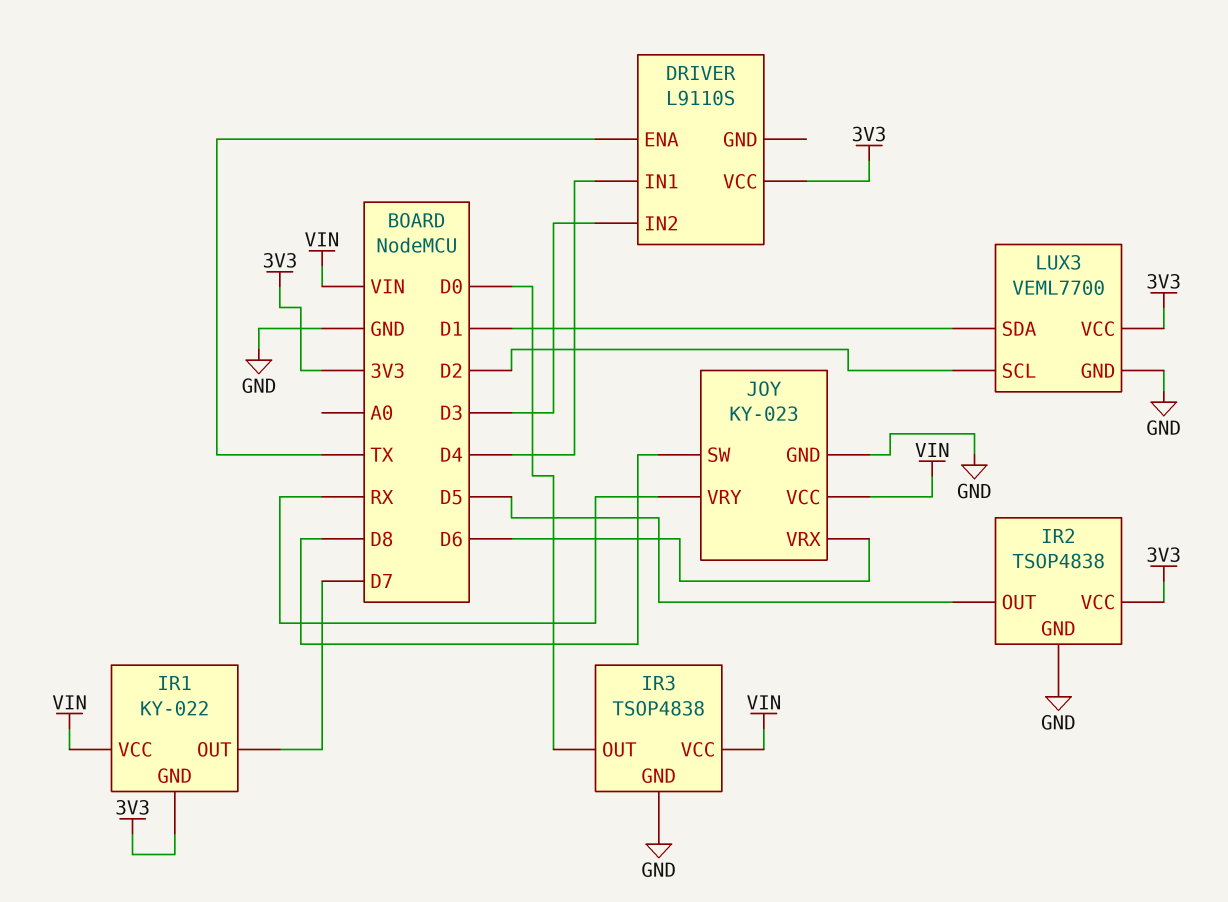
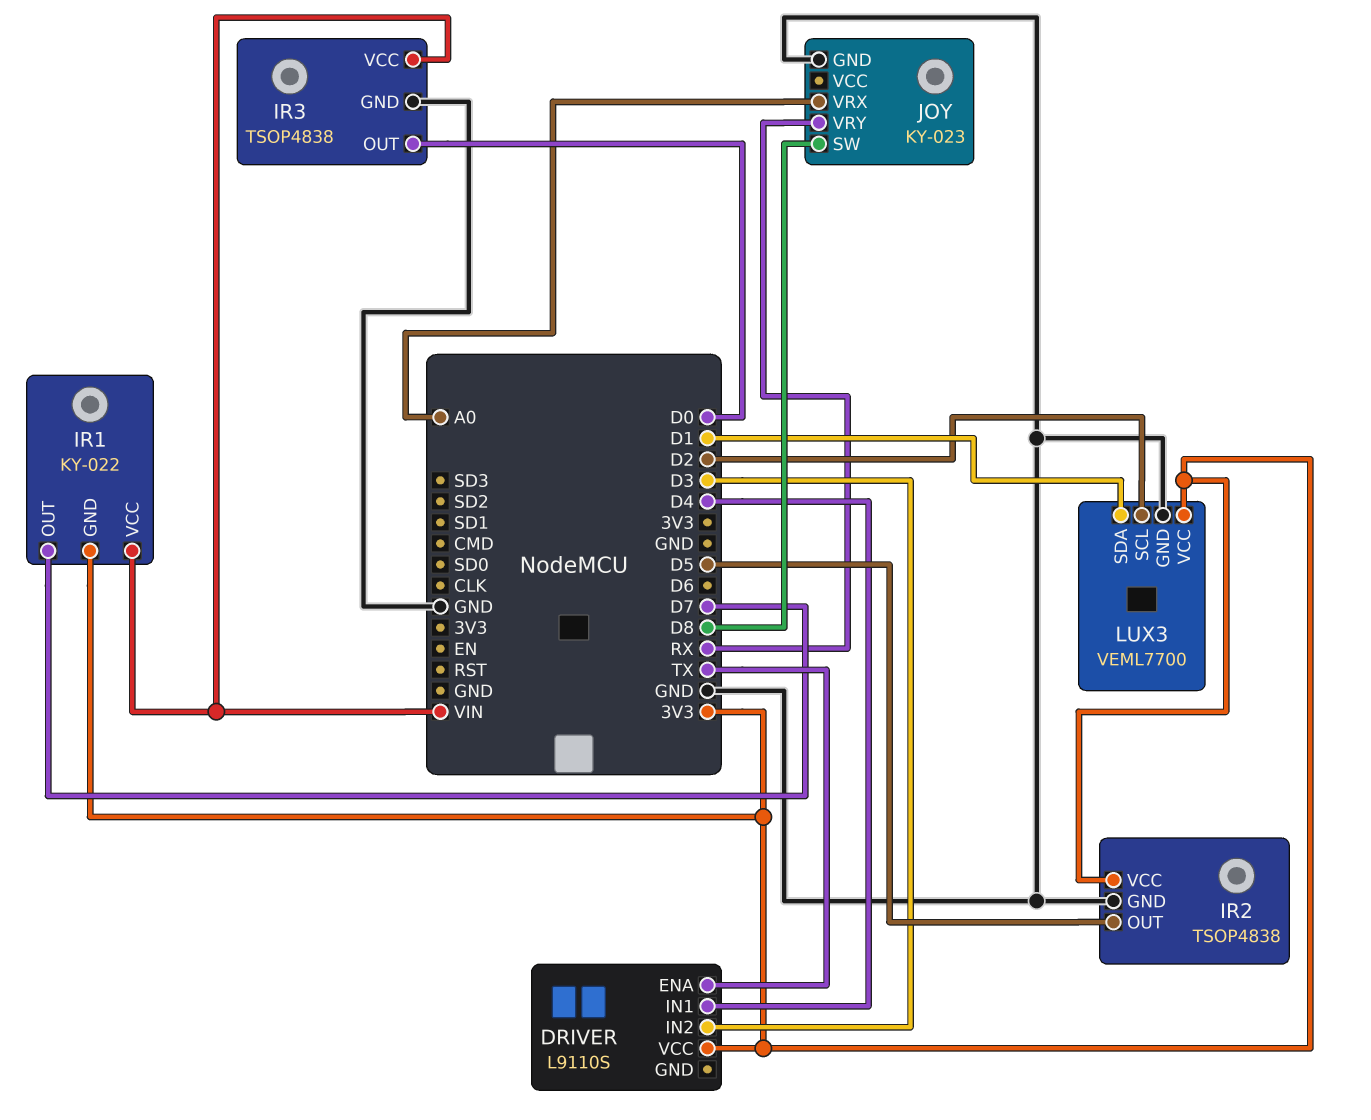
JOY pin VCC: VIN -> none
JOY pin VRX: D6 -> A0

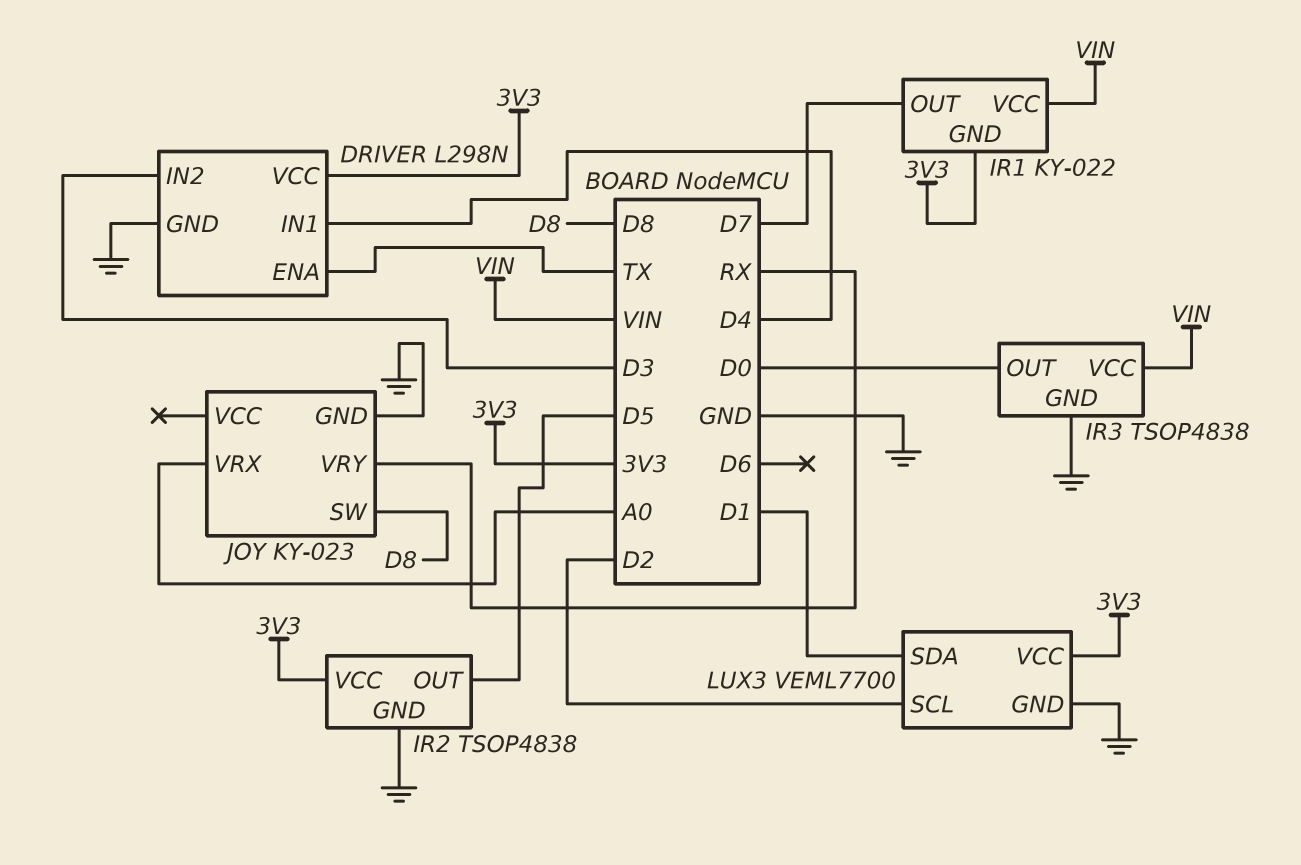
DRIVER: L9110S -> L298N
DRIVER pin GND: none -> GND

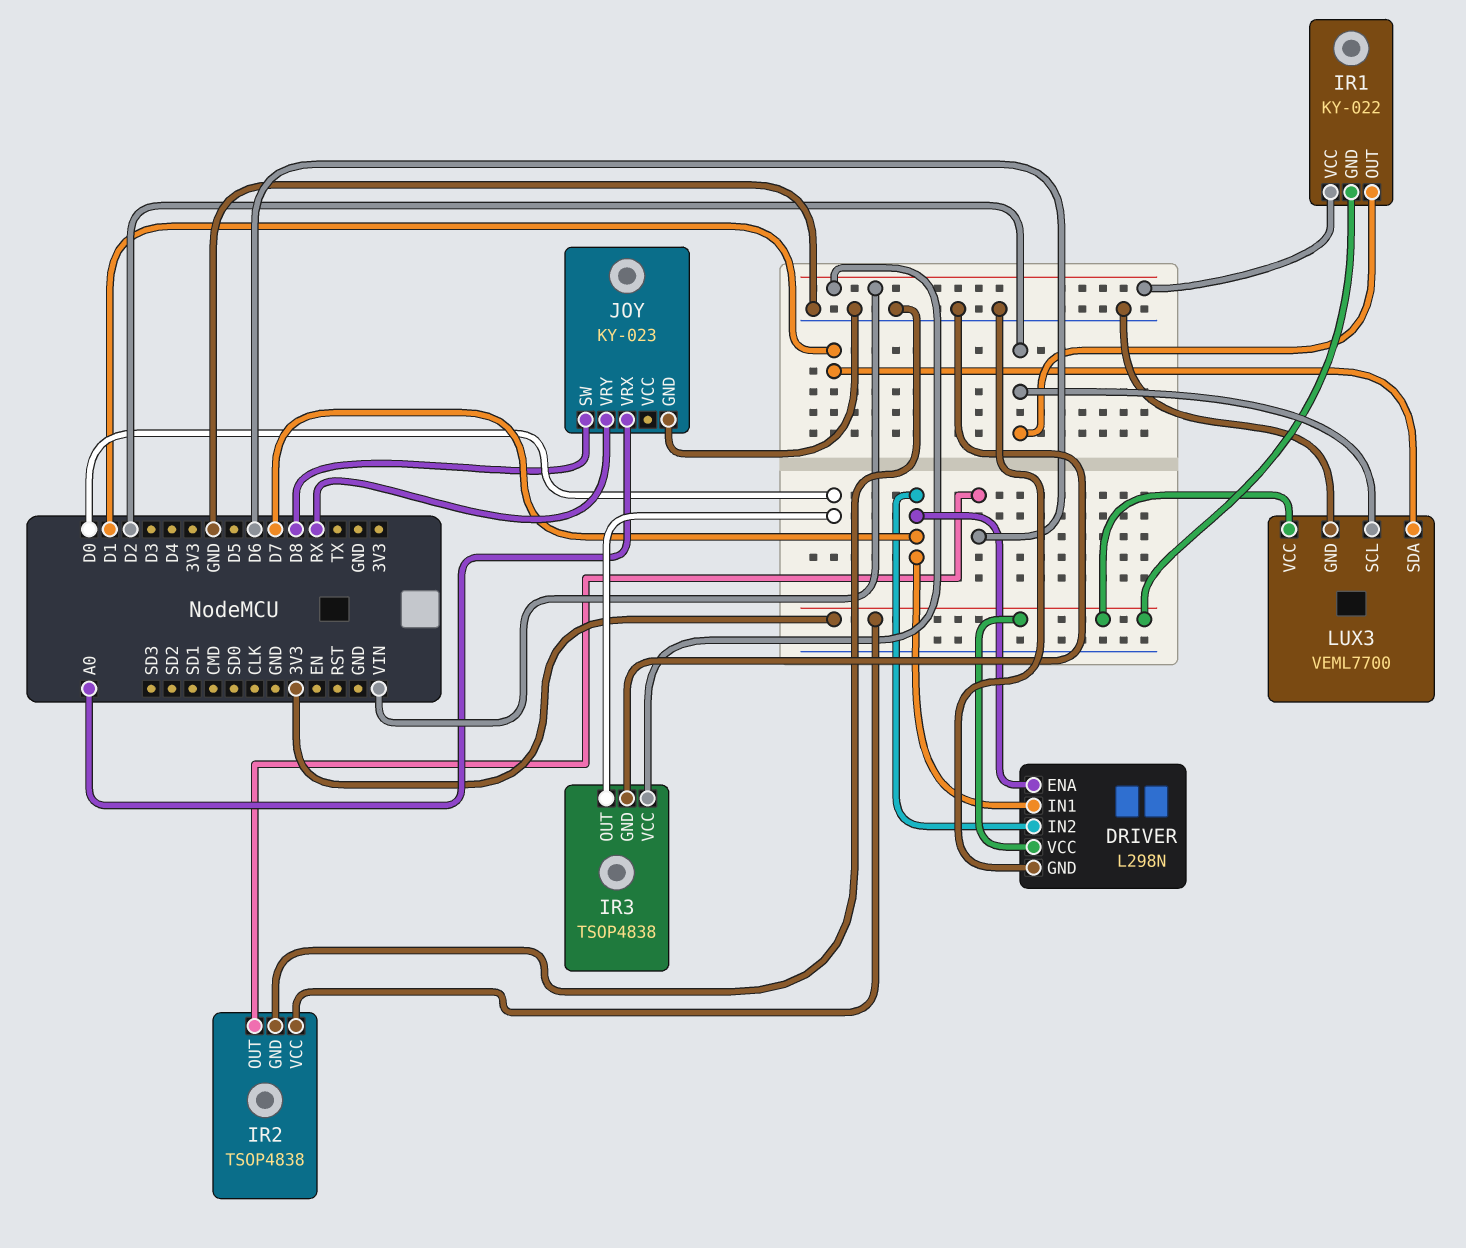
DRIVER pin ENA: TX -> D7
DRIVER pin IN1: D4 -> D7
DRIVER pin IN2: D3 -> D7
IR1 pin OUT: D7 -> D2
IR2 pin OUT: D5 -> D6

